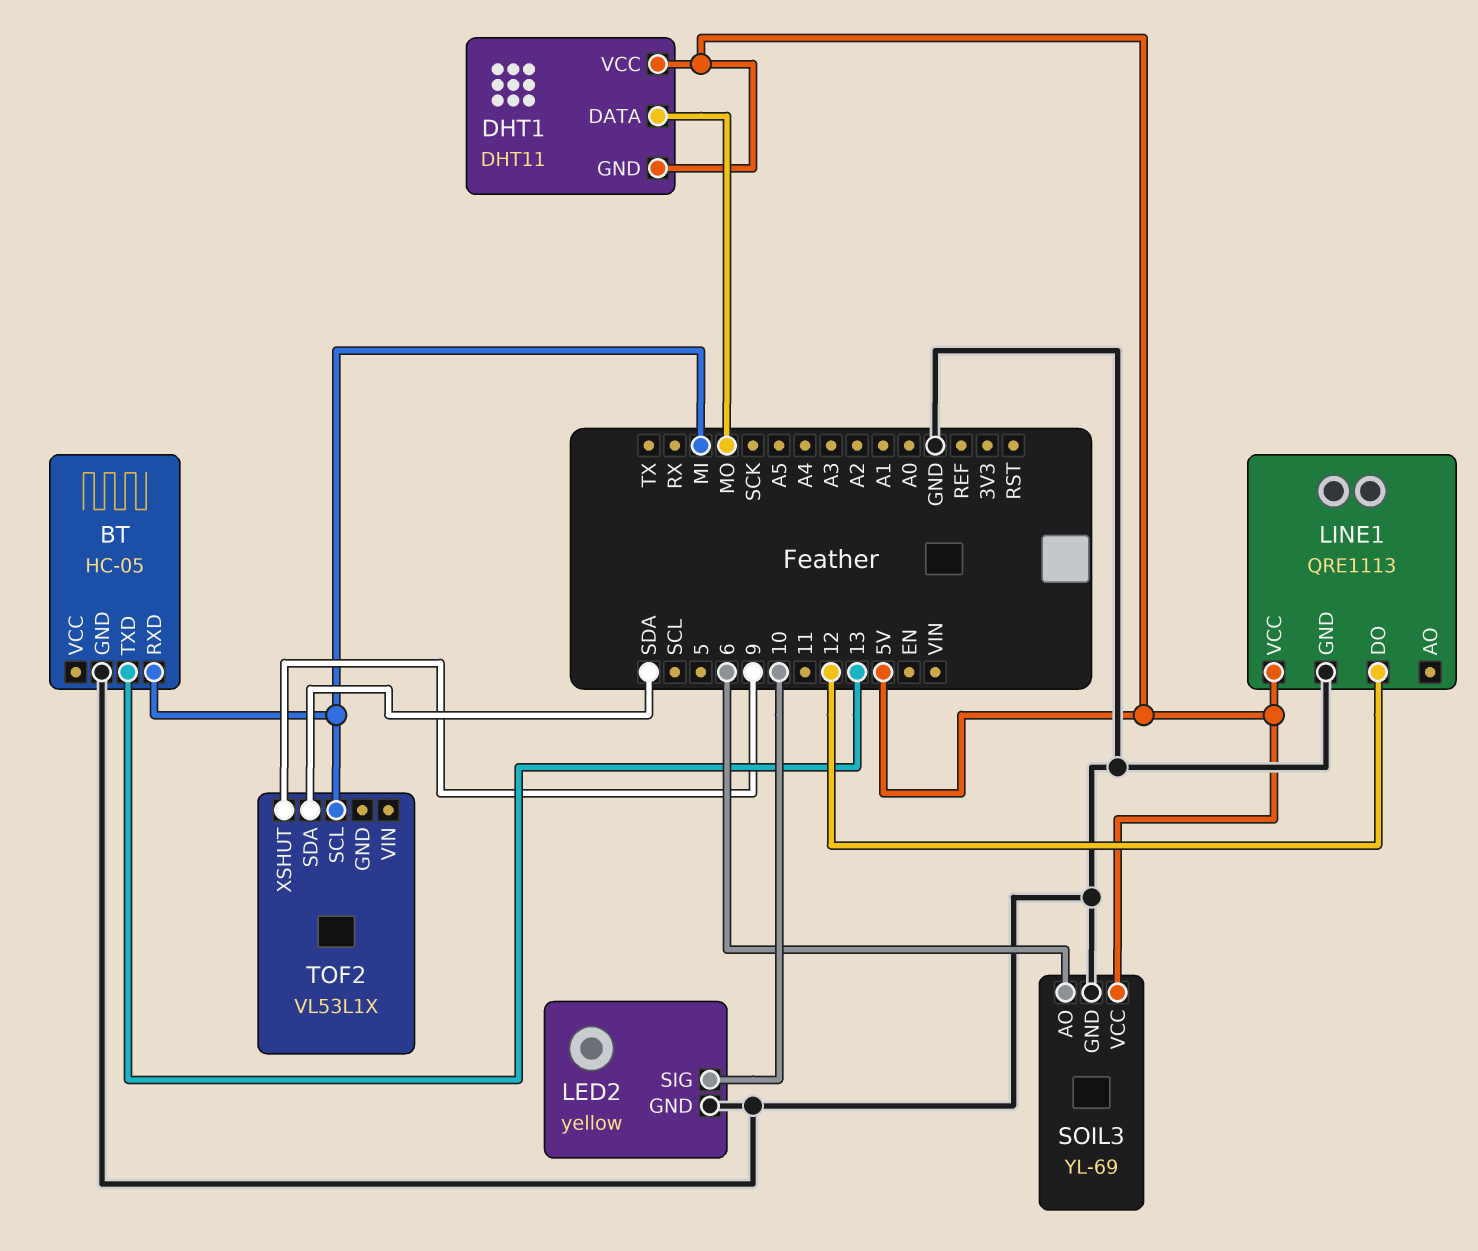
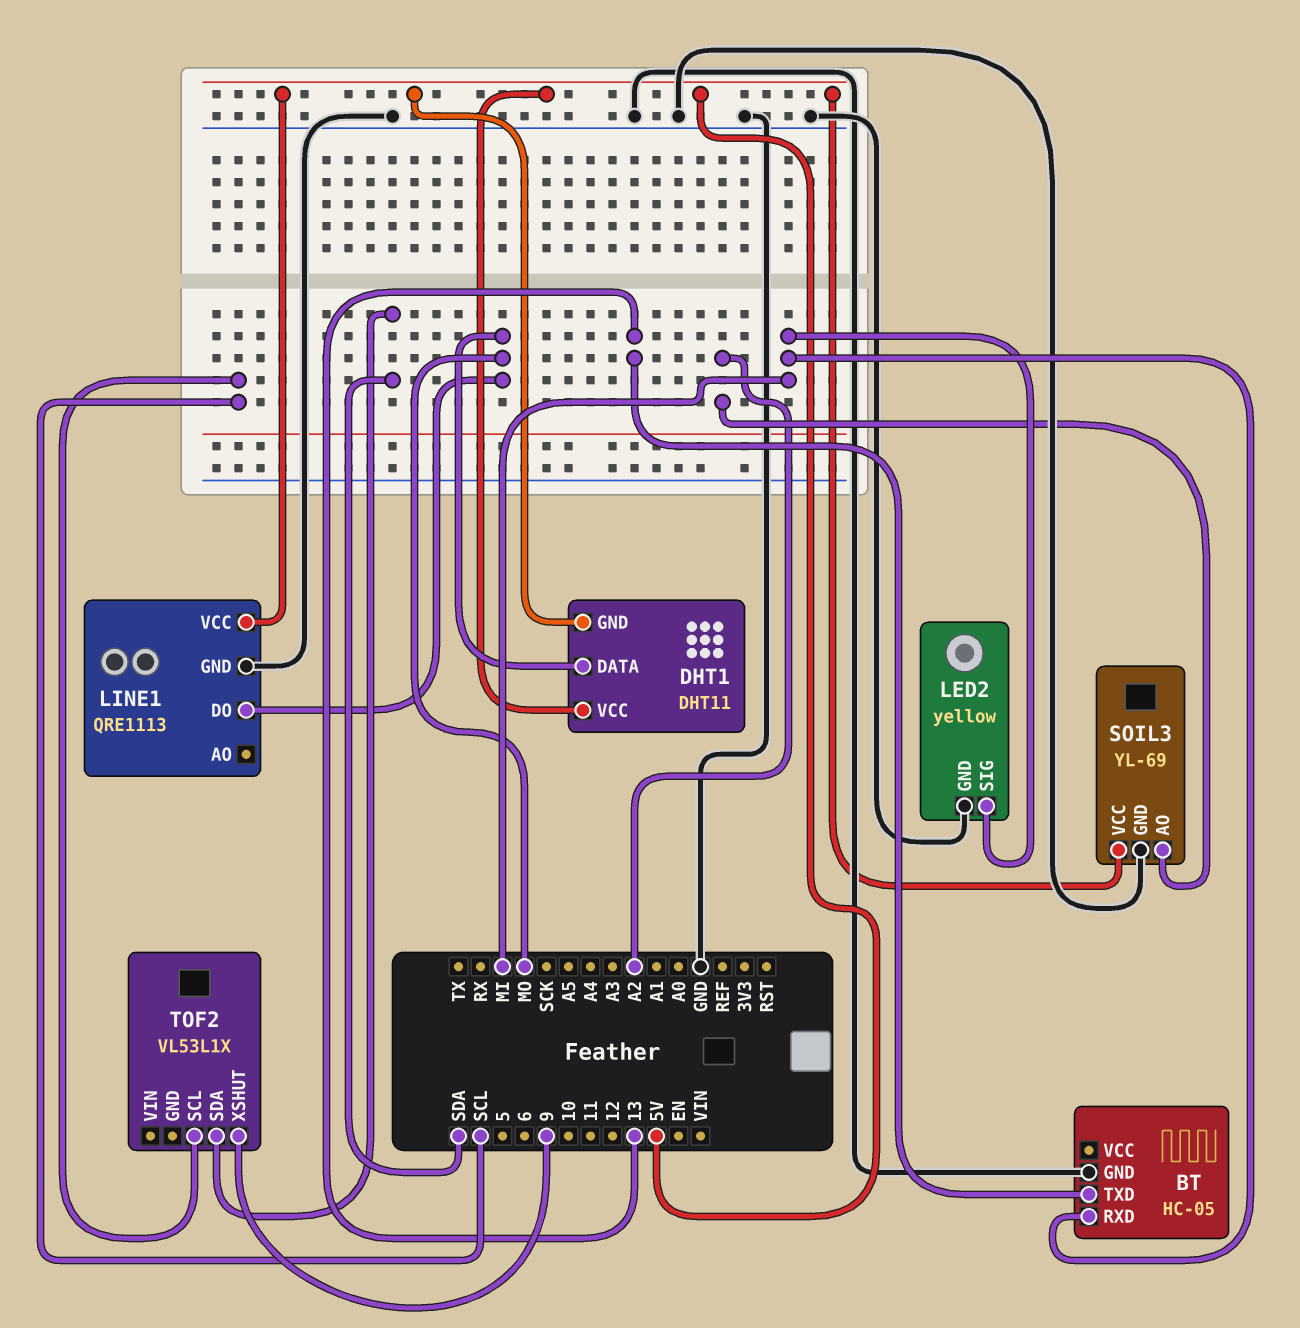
LED2 pin SIG: 10 -> MI
LINE1 pin DO: 12 -> MO
SOIL3 pin AO: 6 -> A2
TOF2 pin SCL: MI -> SCL

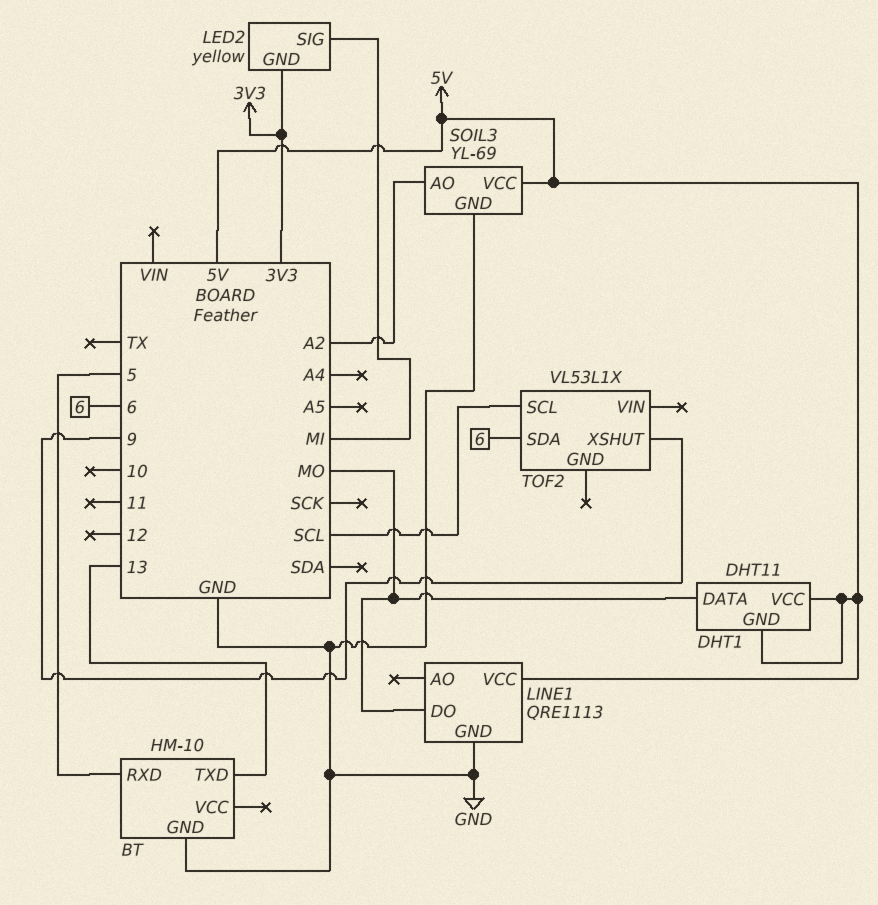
BT: HC-05 -> HM-10
BT pin RXD: MI -> 5
LED2 pin GND: GND -> 3V3
TOF2 pin SDA: SDA -> 6

